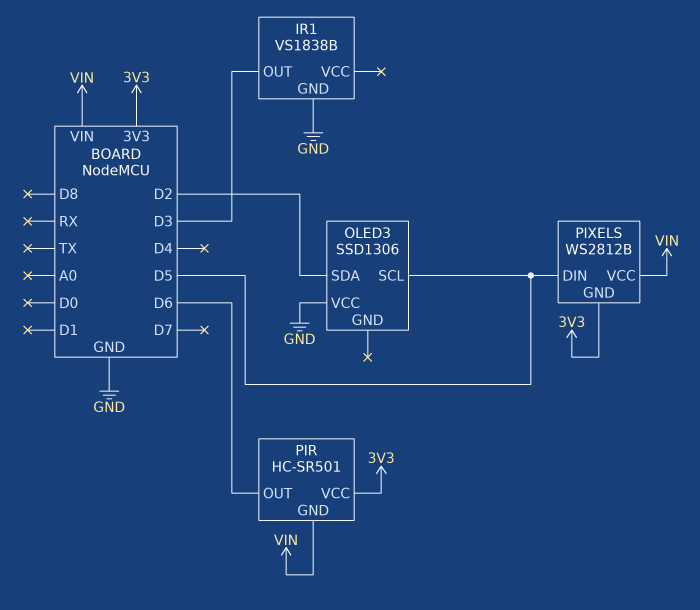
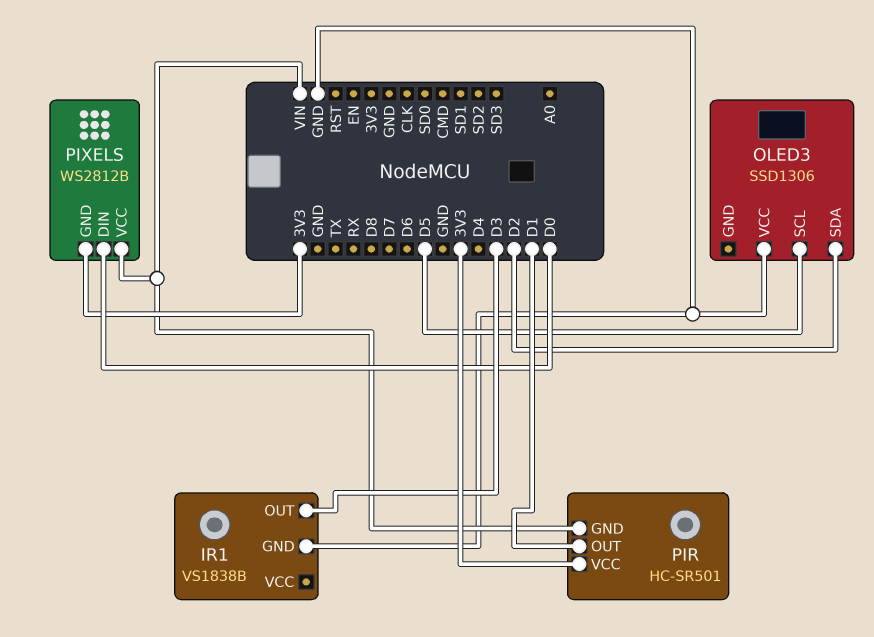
PIR pin OUT: D6 -> D1
PIXELS pin DIN: D5 -> D0

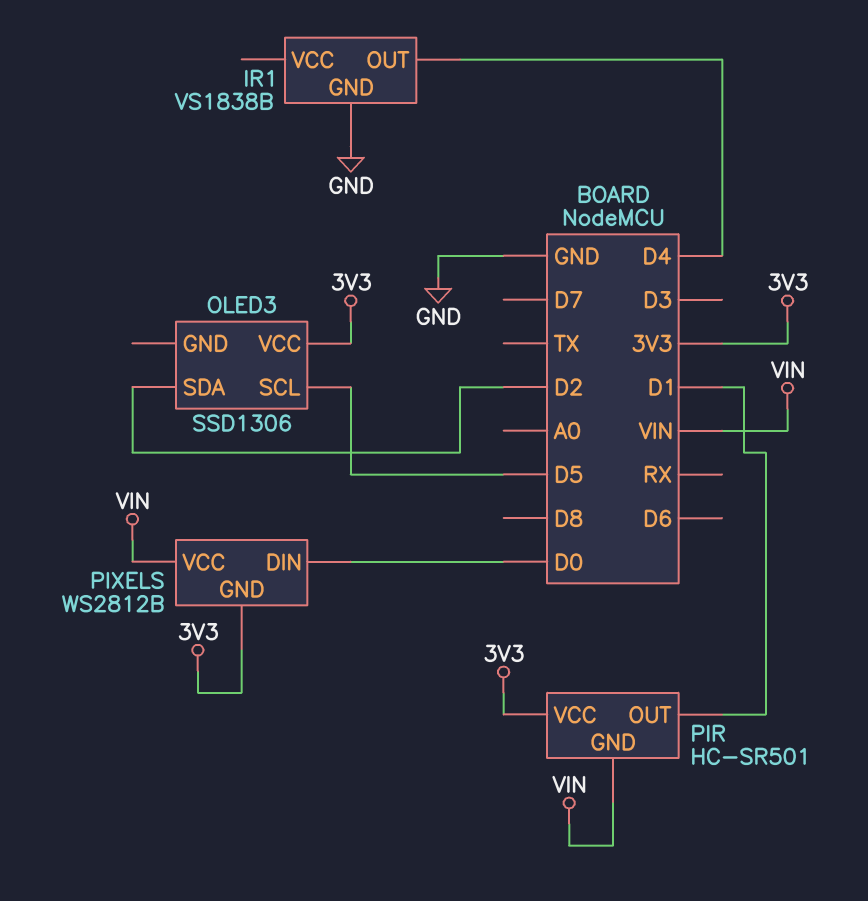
IR1 pin OUT: D3 -> D4
OLED3 pin VCC: GND -> 3V3

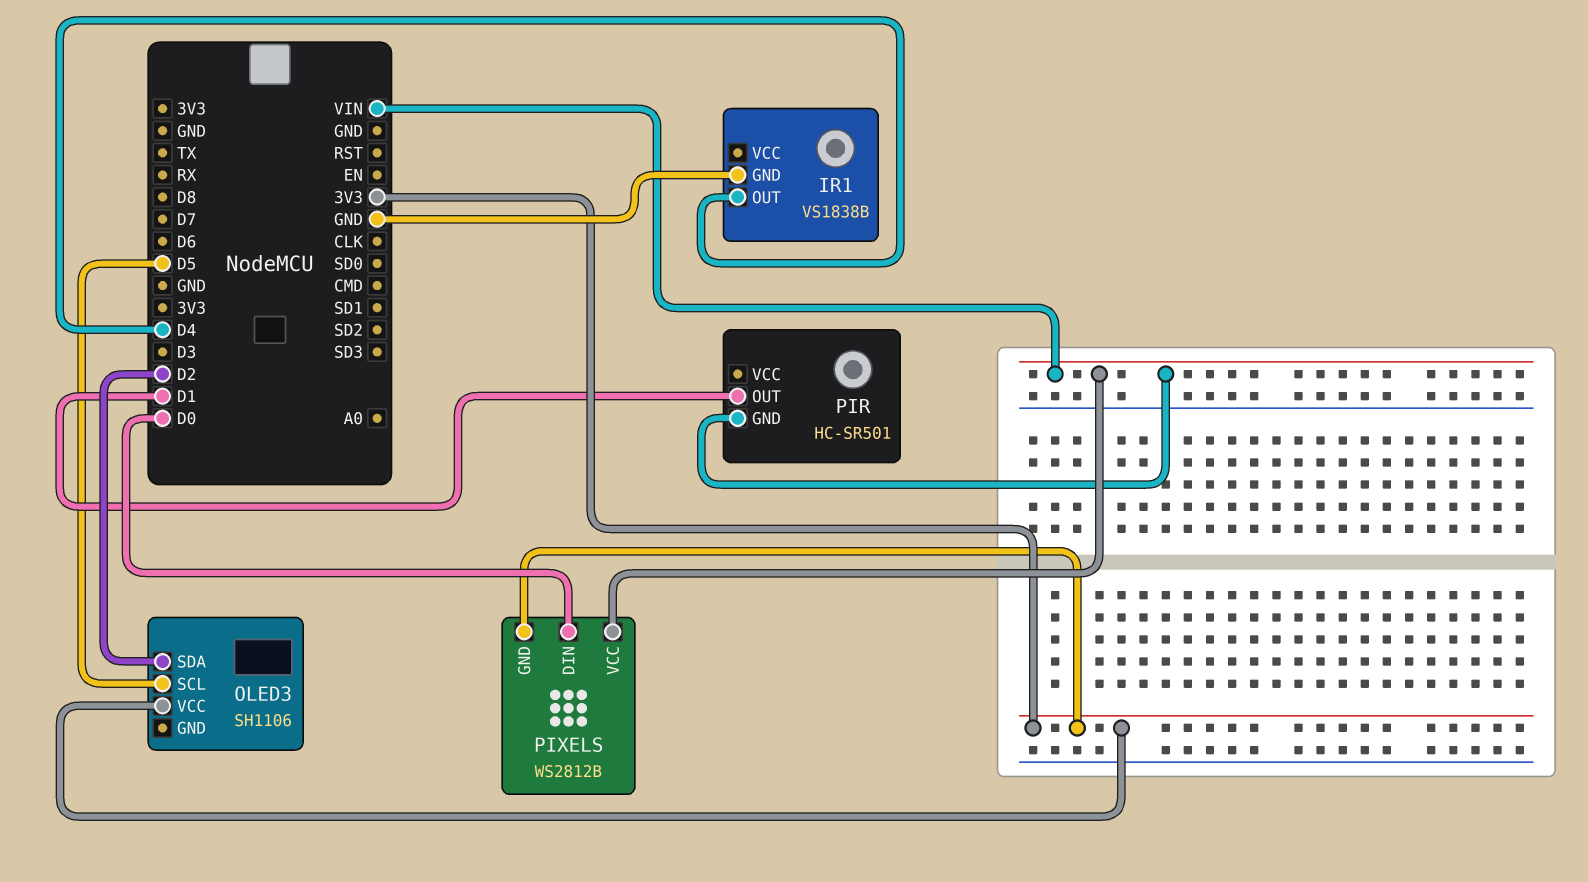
OLED3: SSD1306 -> SH1106
PIR pin VCC: 3V3 -> none

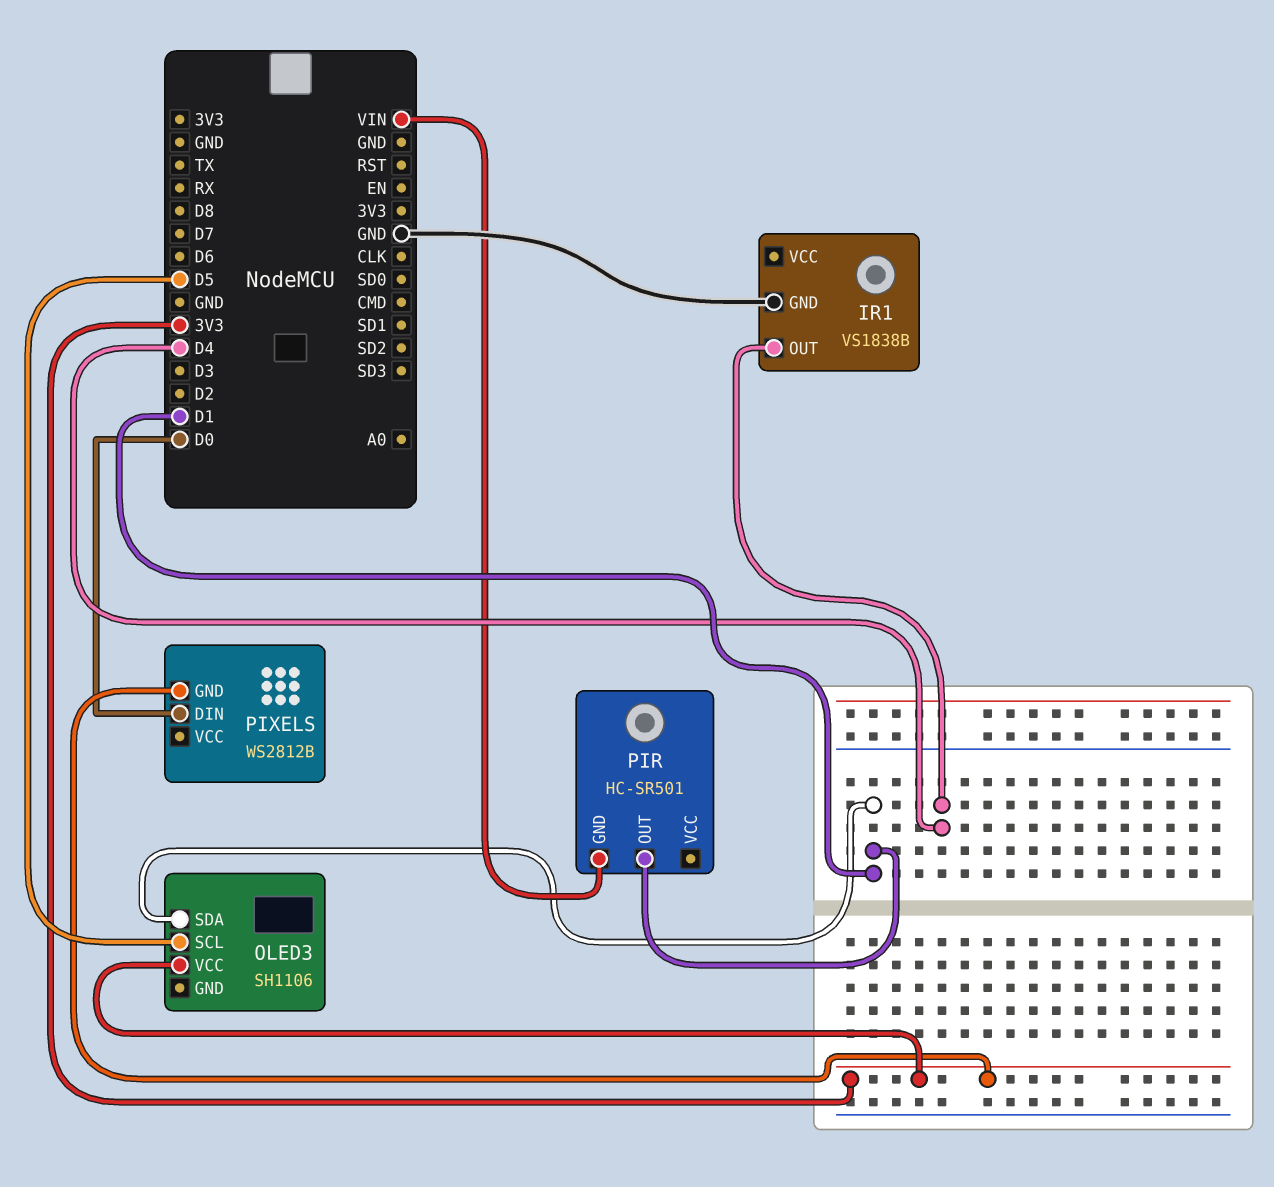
OLED3 pin SDA: D2 -> D1
PIXELS pin VCC: VIN -> none

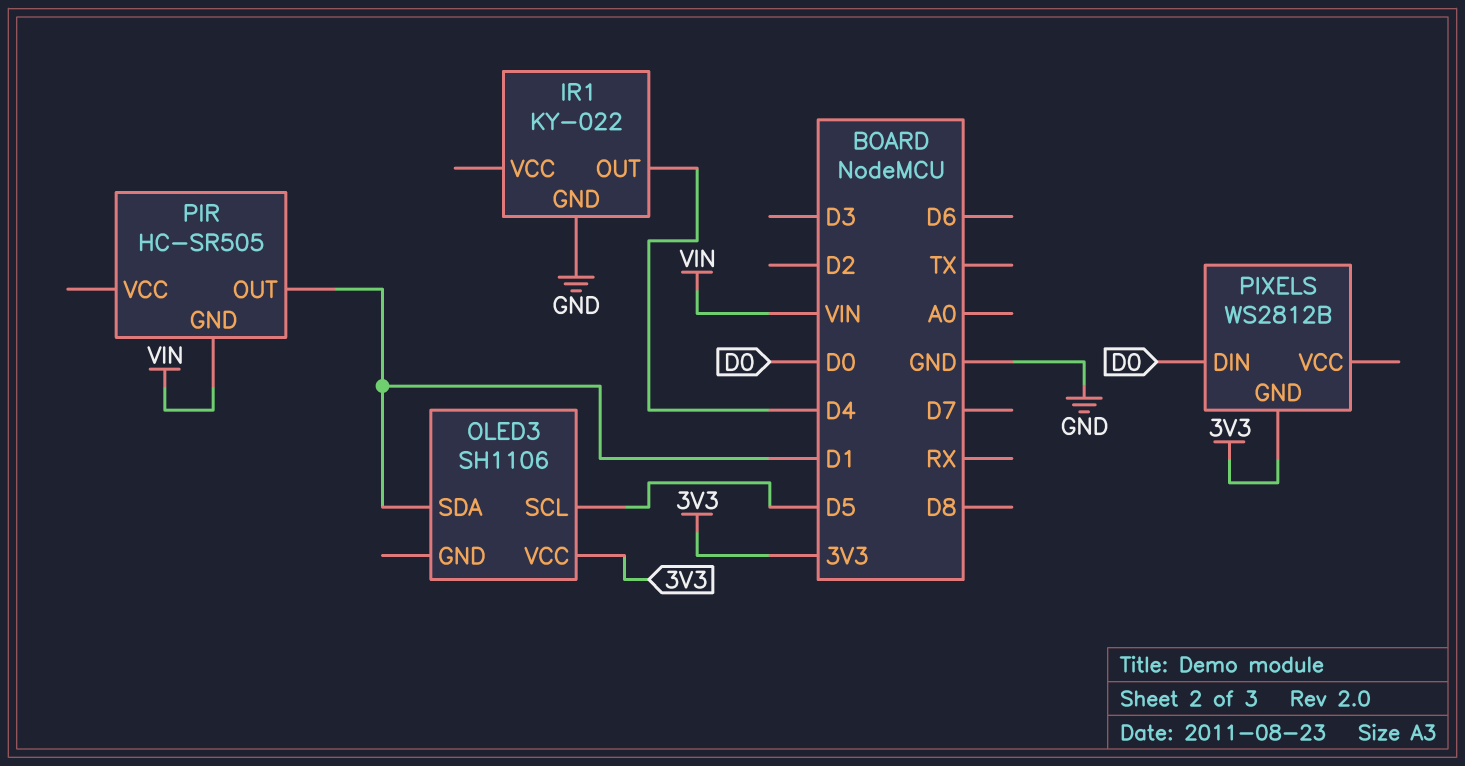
IR1: VS1838B -> KY-022
PIR: HC-SR501 -> HC-SR505

